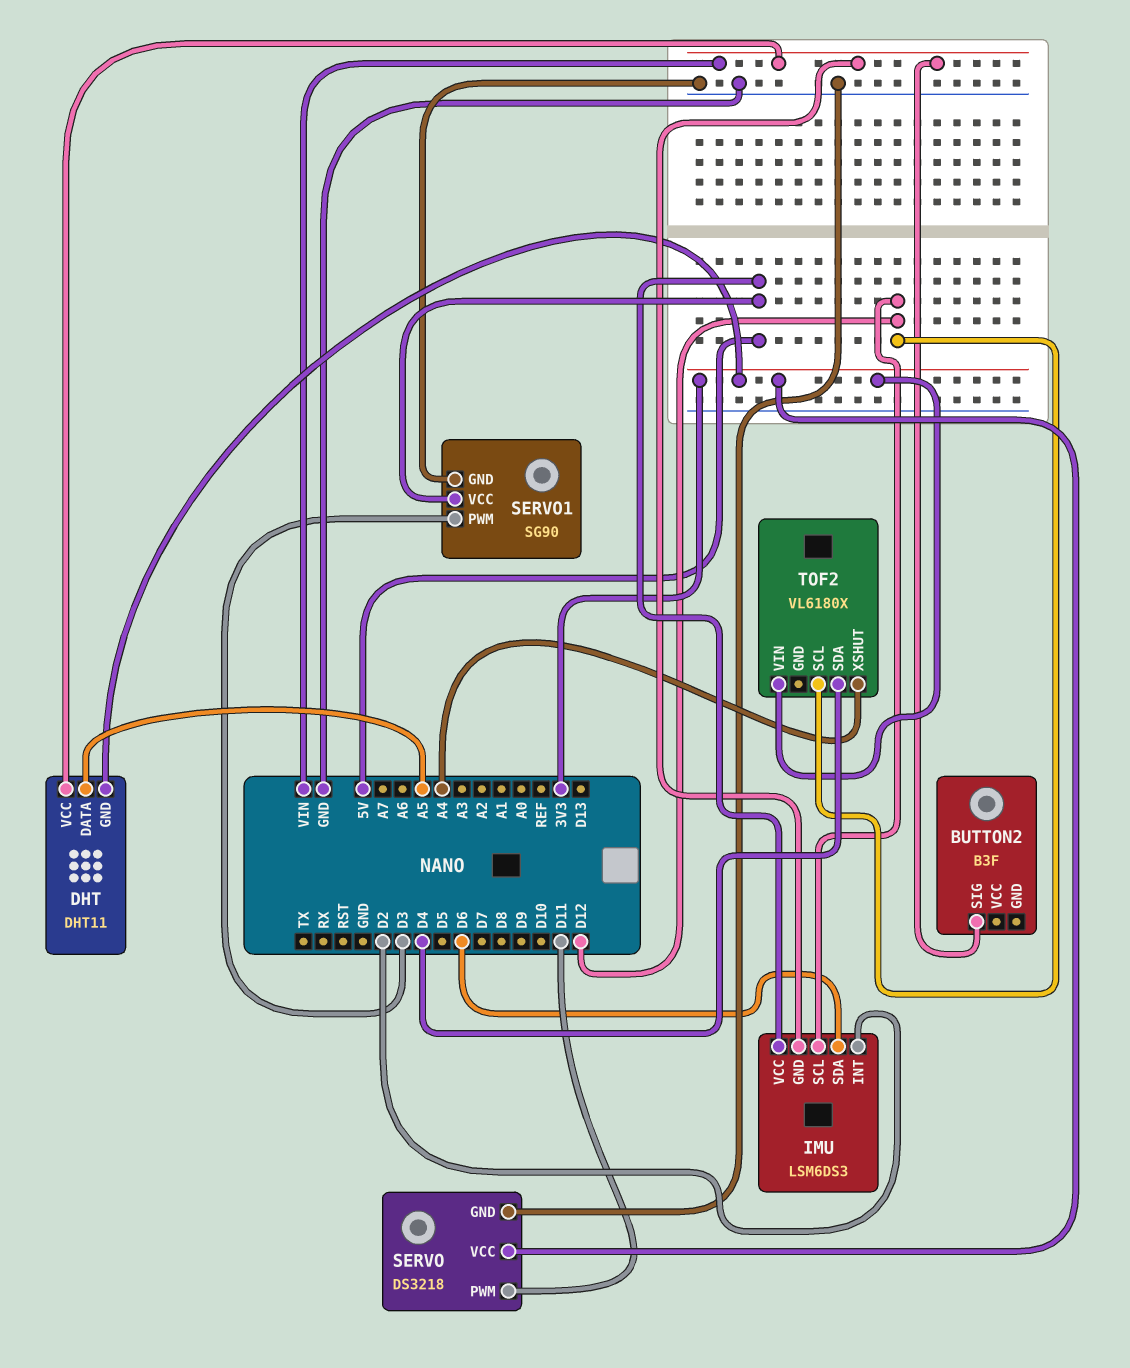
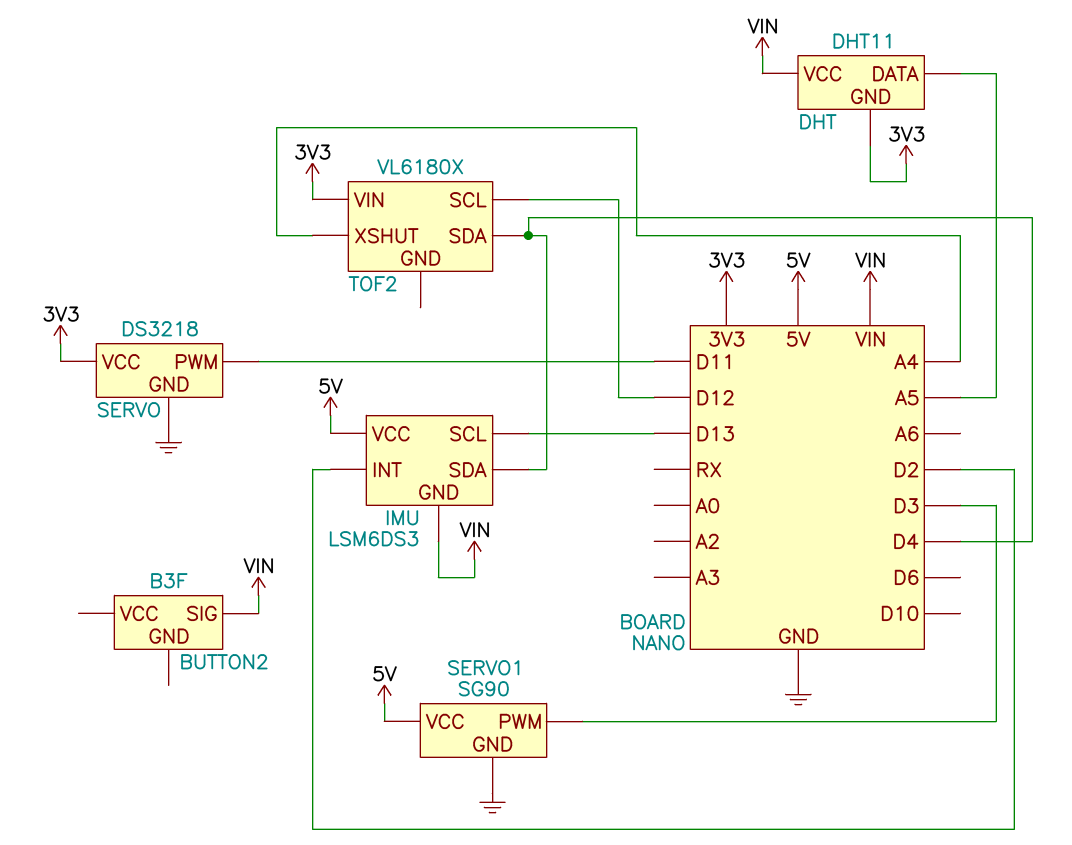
IMU pin SCL: D12 -> D13
IMU pin SDA: D6 -> D4

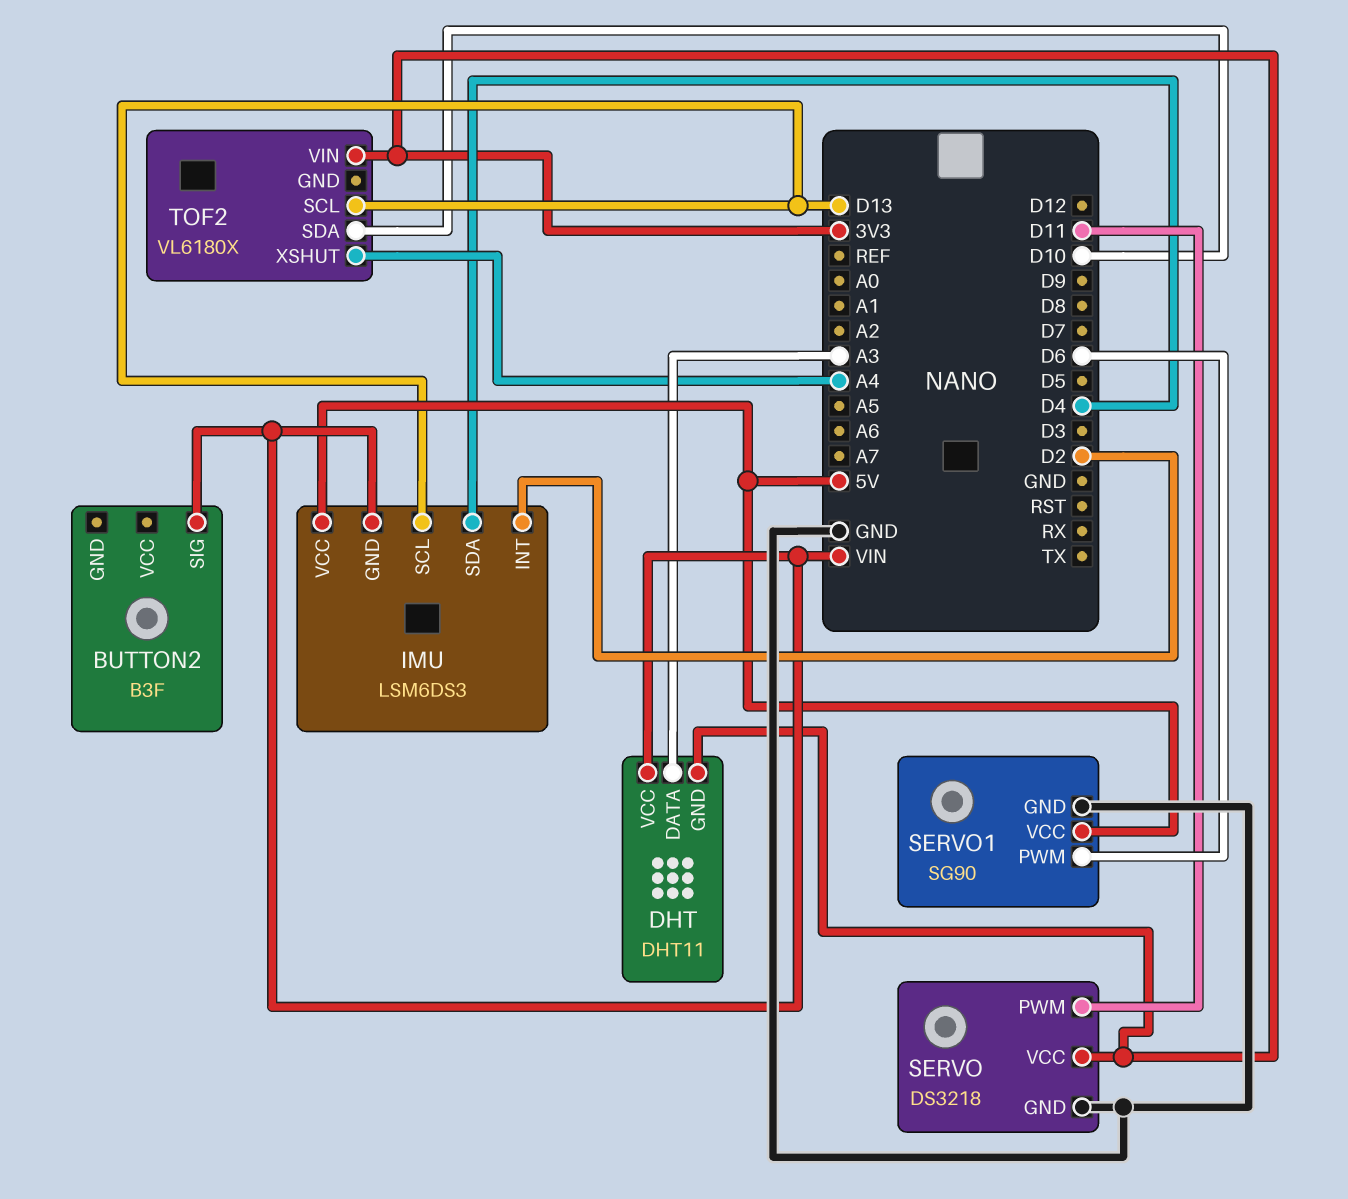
DHT pin DATA: A5 -> A3
SERVO1 pin PWM: D3 -> D6
TOF2 pin SCL: D12 -> D13
TOF2 pin SDA: D4 -> D10

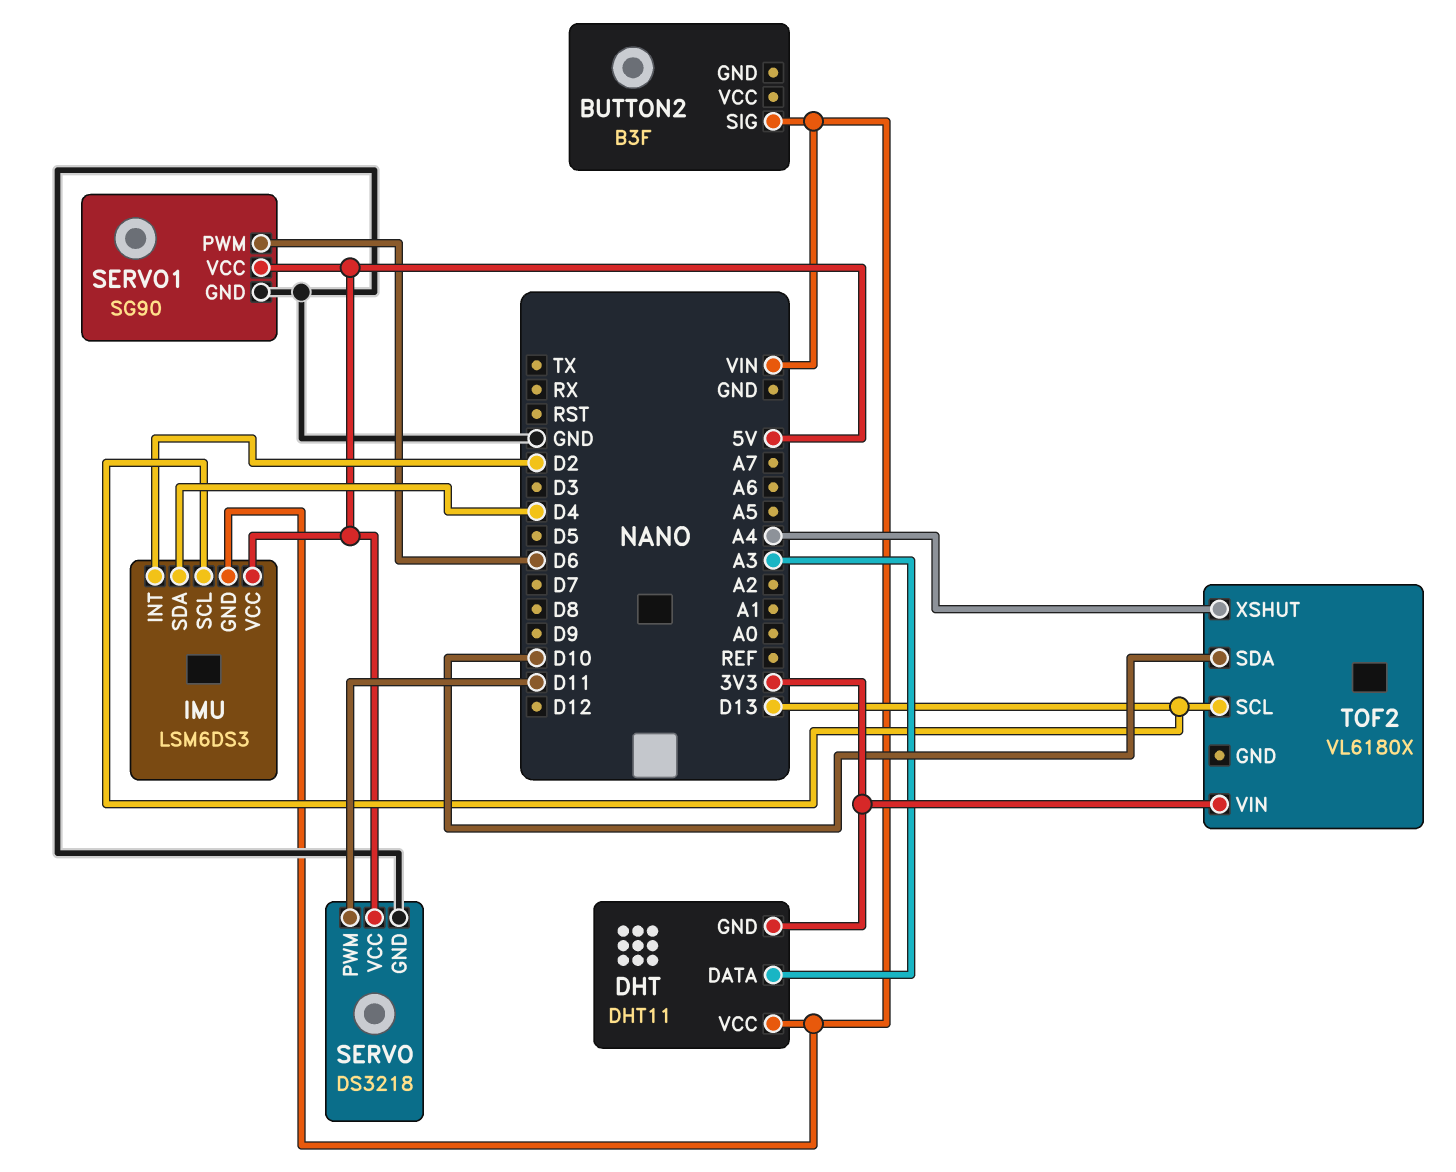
SERVO pin VCC: 3V3 -> 5V

